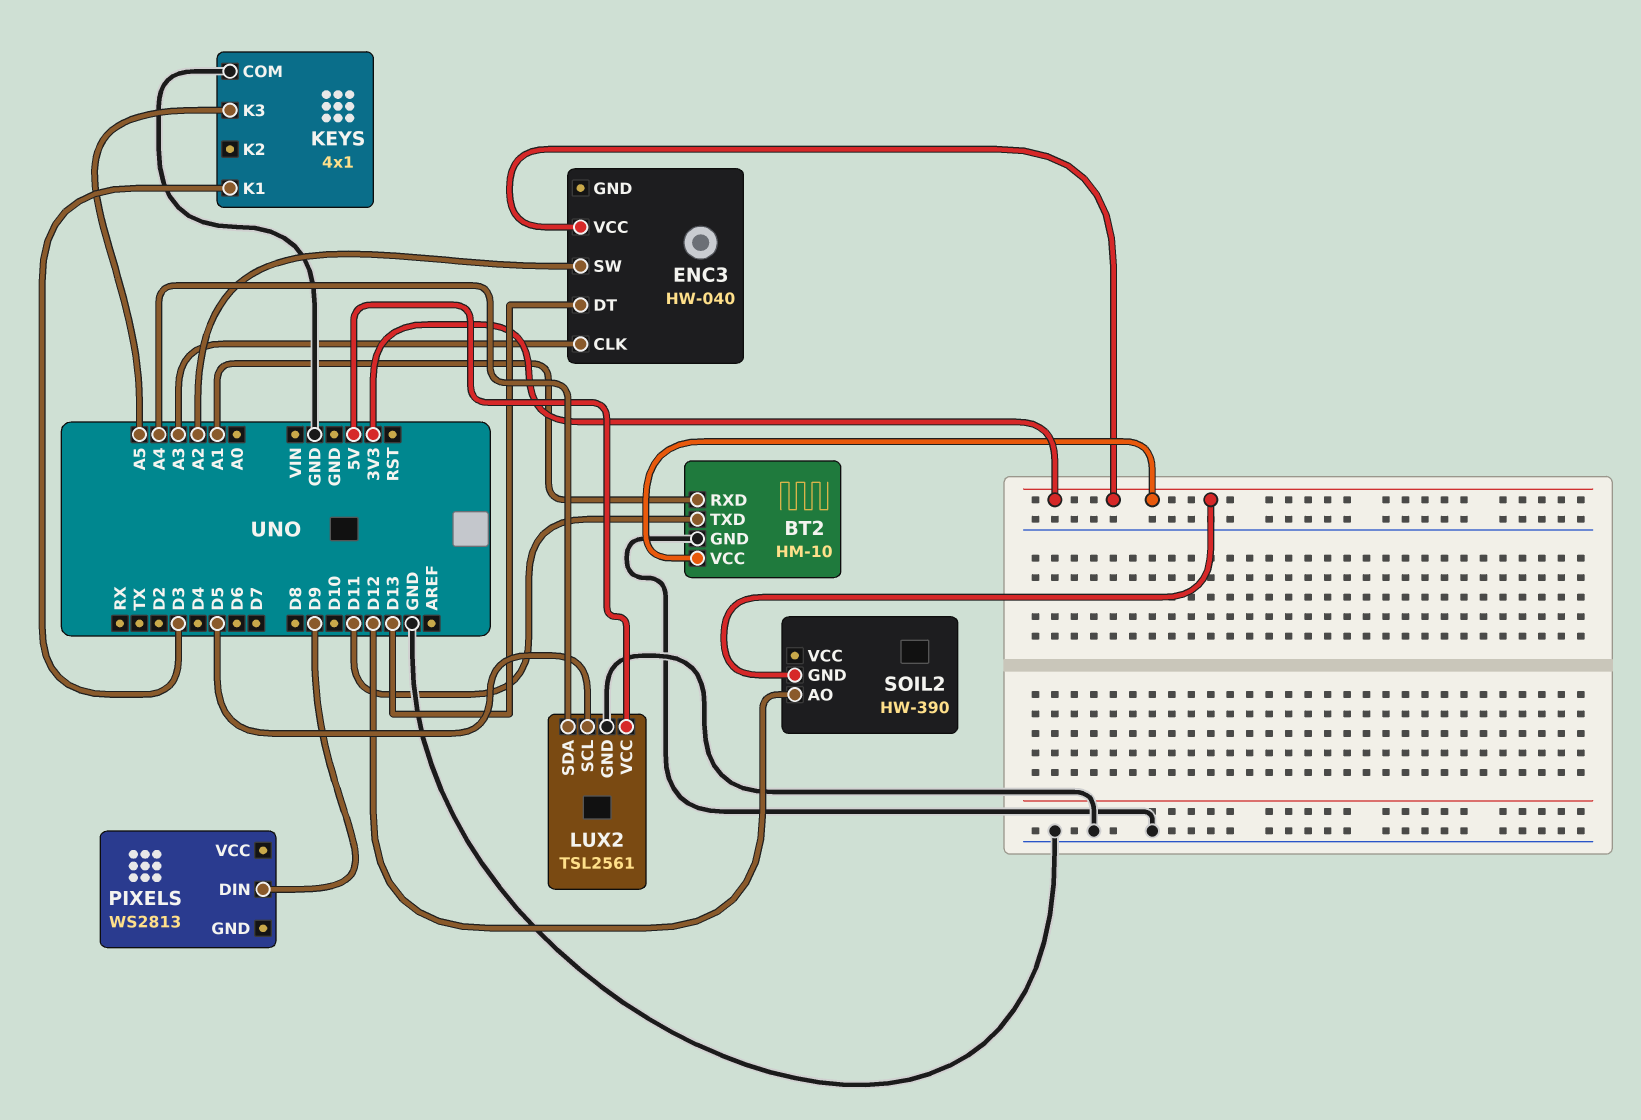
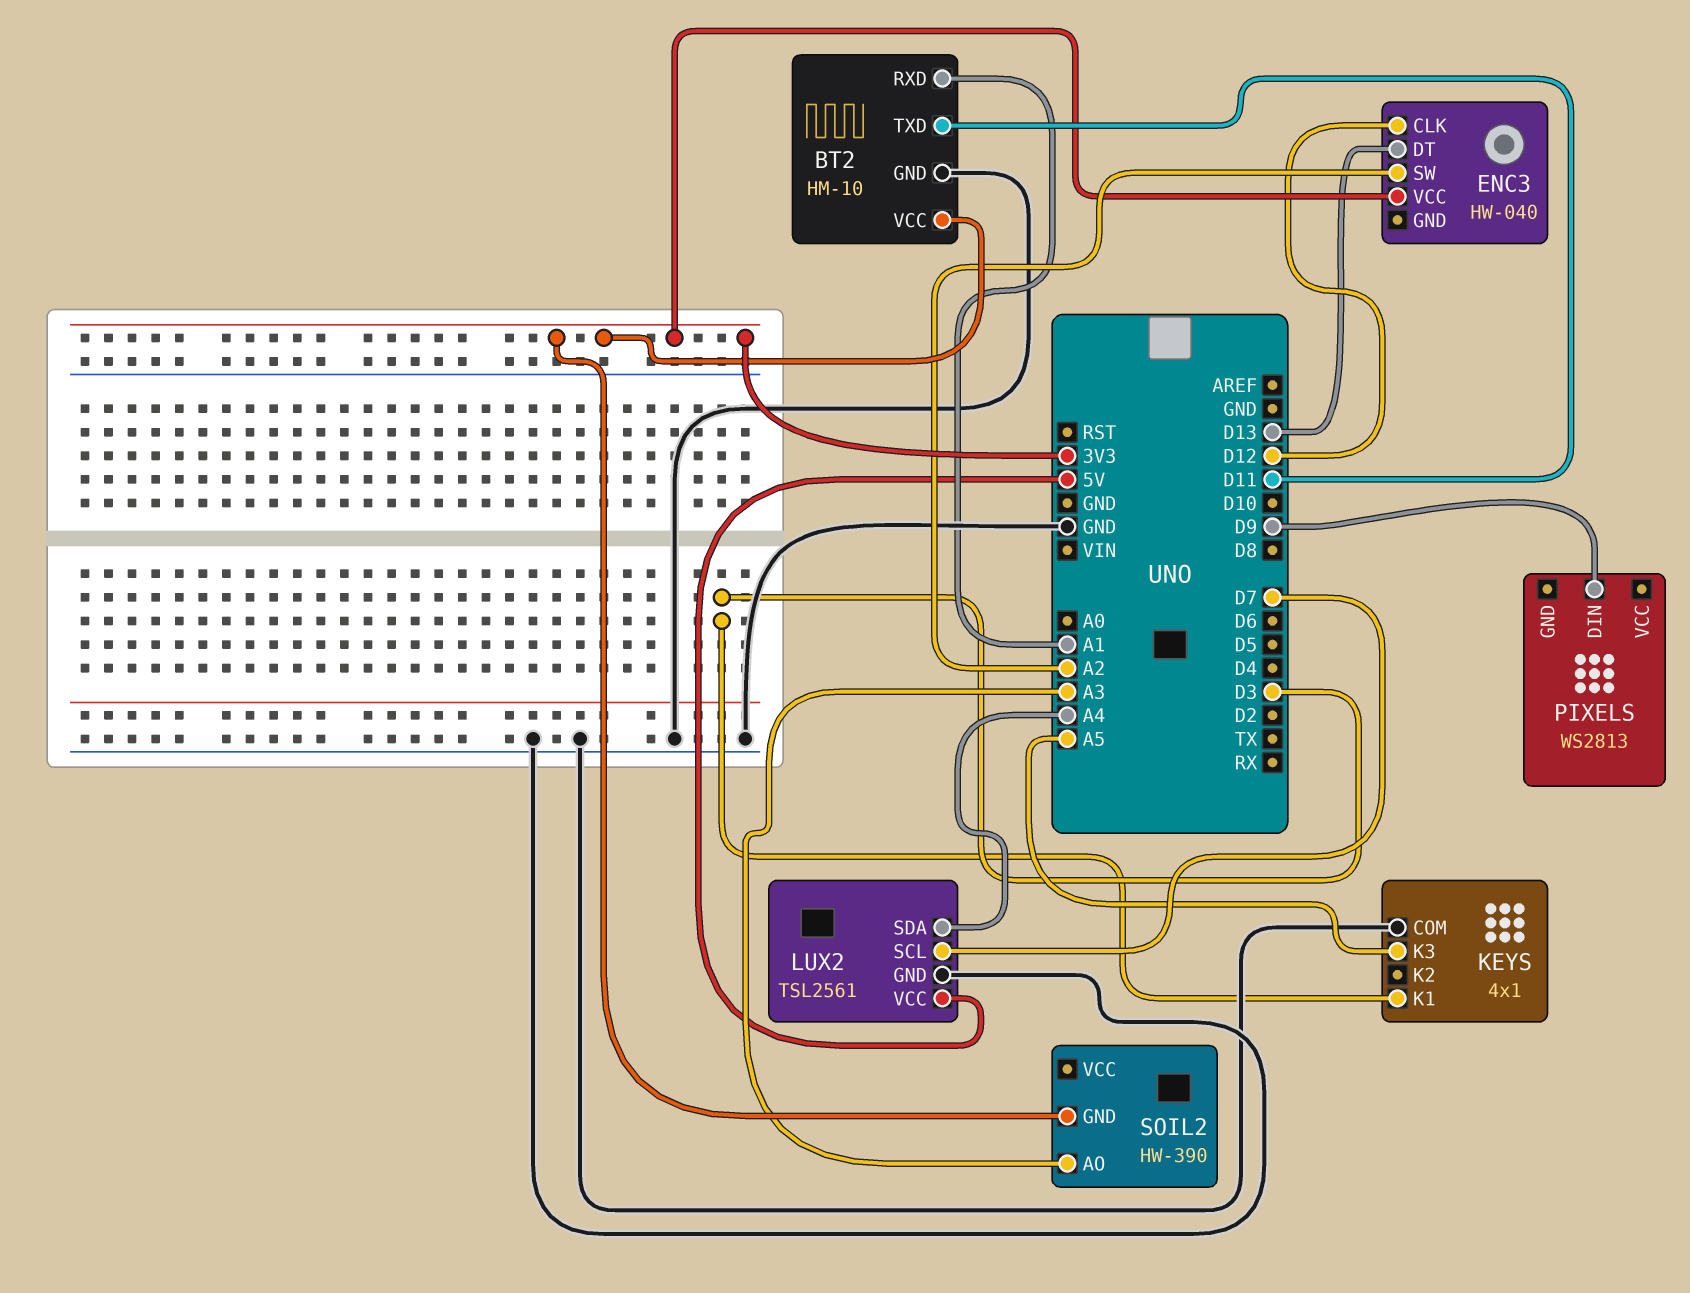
ENC3 pin CLK: A3 -> D12
LUX2 pin SCL: D5 -> D7
SOIL2 pin AO: D12 -> A3

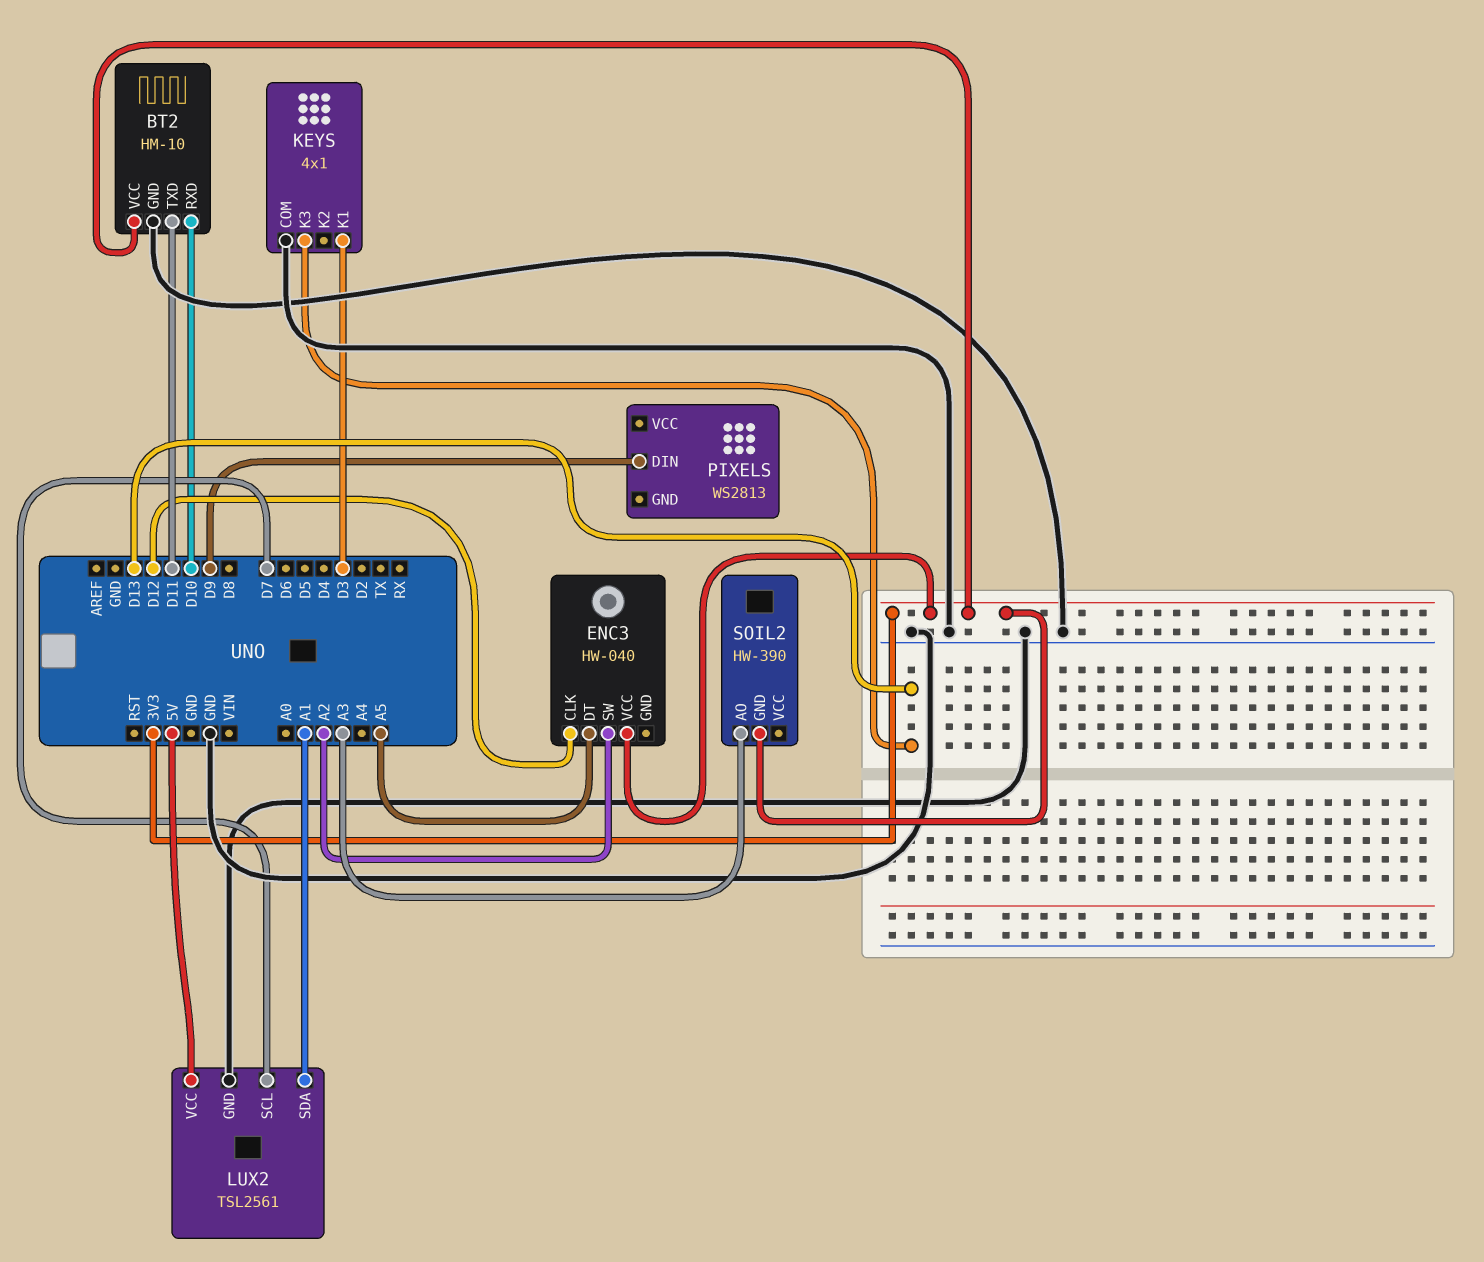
BT2 pin RXD: A1 -> D10
ENC3 pin DT: D13 -> A5
KEYS pin K3: A5 -> D13
LUX2 pin SDA: A4 -> A1

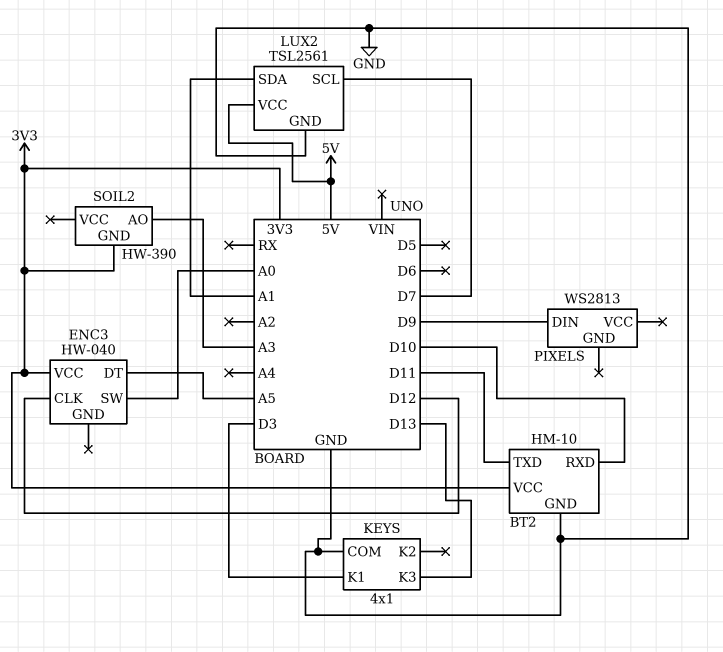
ENC3 pin SW: A2 -> A0

